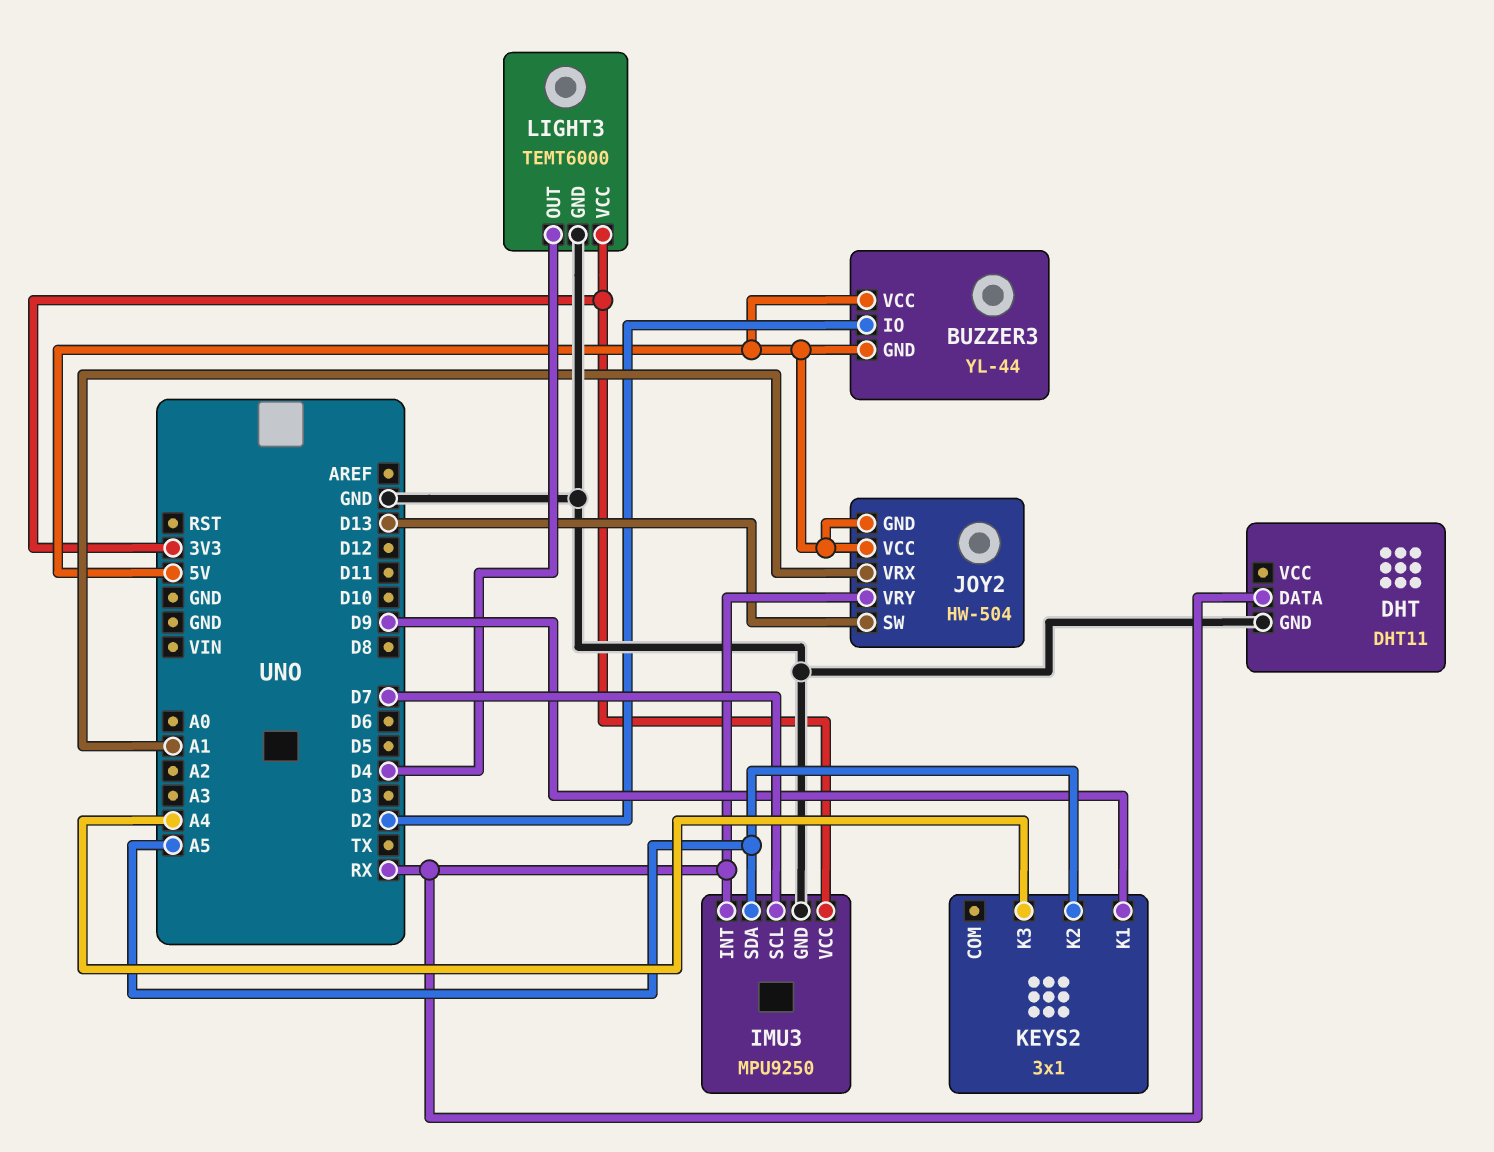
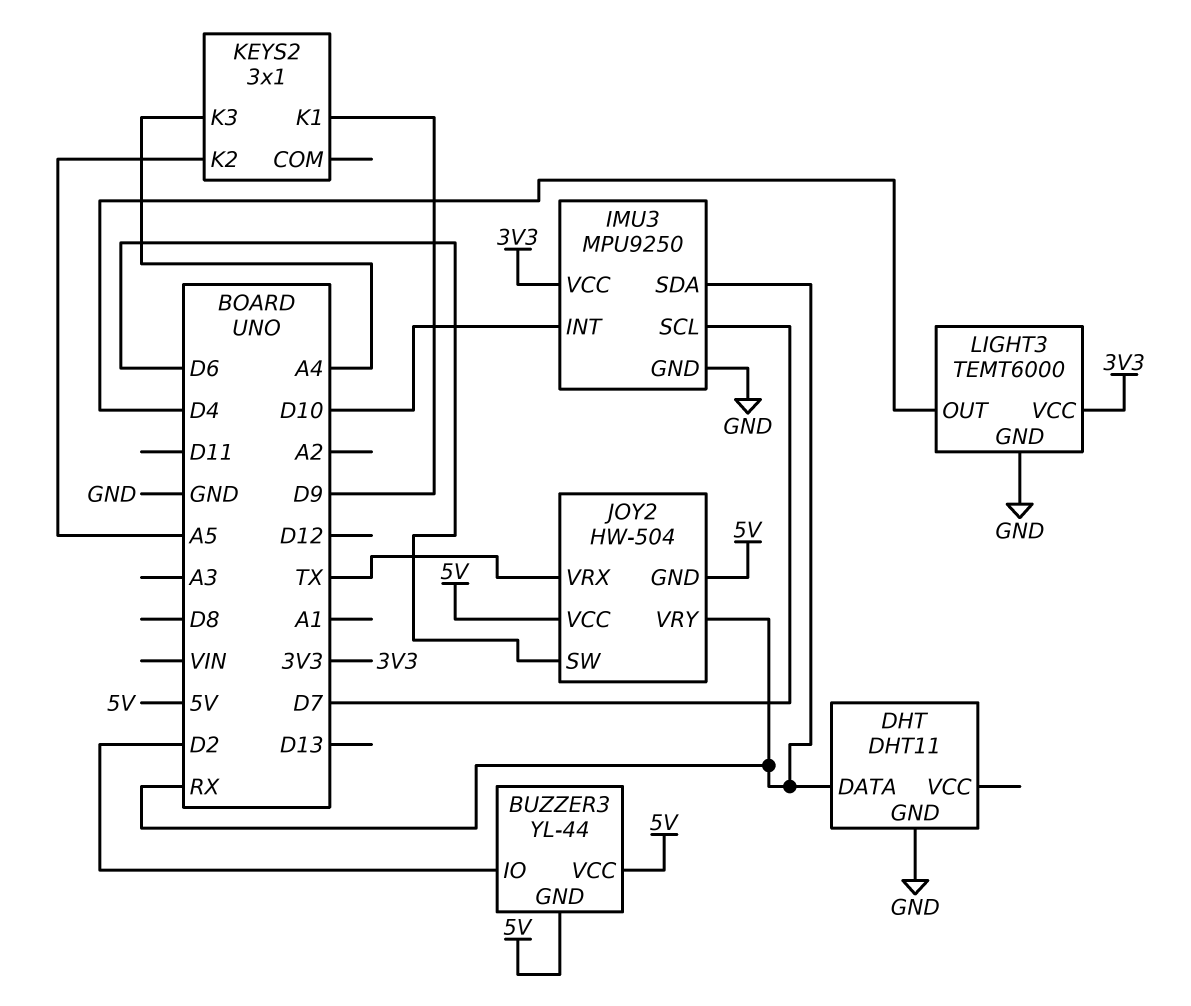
IMU3 pin INT: RX -> D10
IMU3 pin SDA: A5 -> RX
JOY2 pin SW: D13 -> D6
JOY2 pin VRX: A1 -> TX

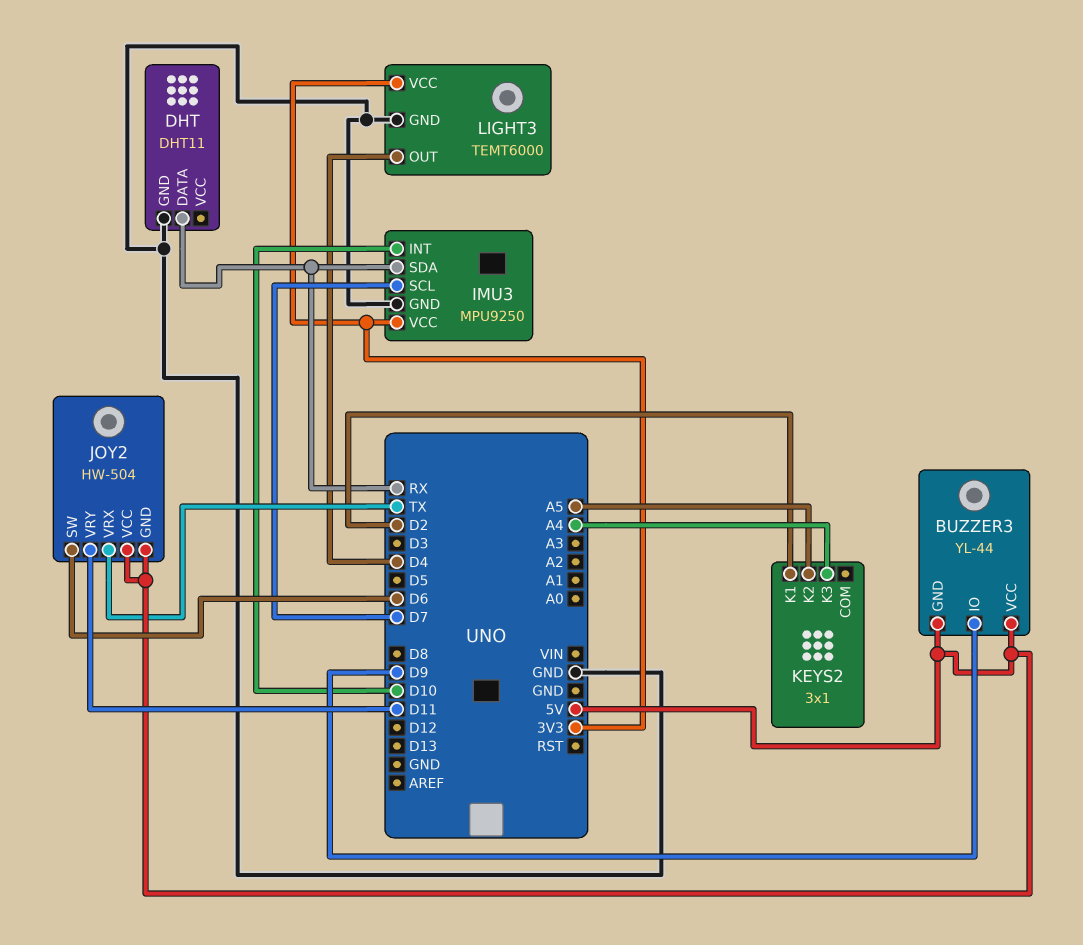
BUZZER3 pin IO: D2 -> D9
JOY2 pin VRY: RX -> D11
KEYS2 pin K1: D9 -> D2

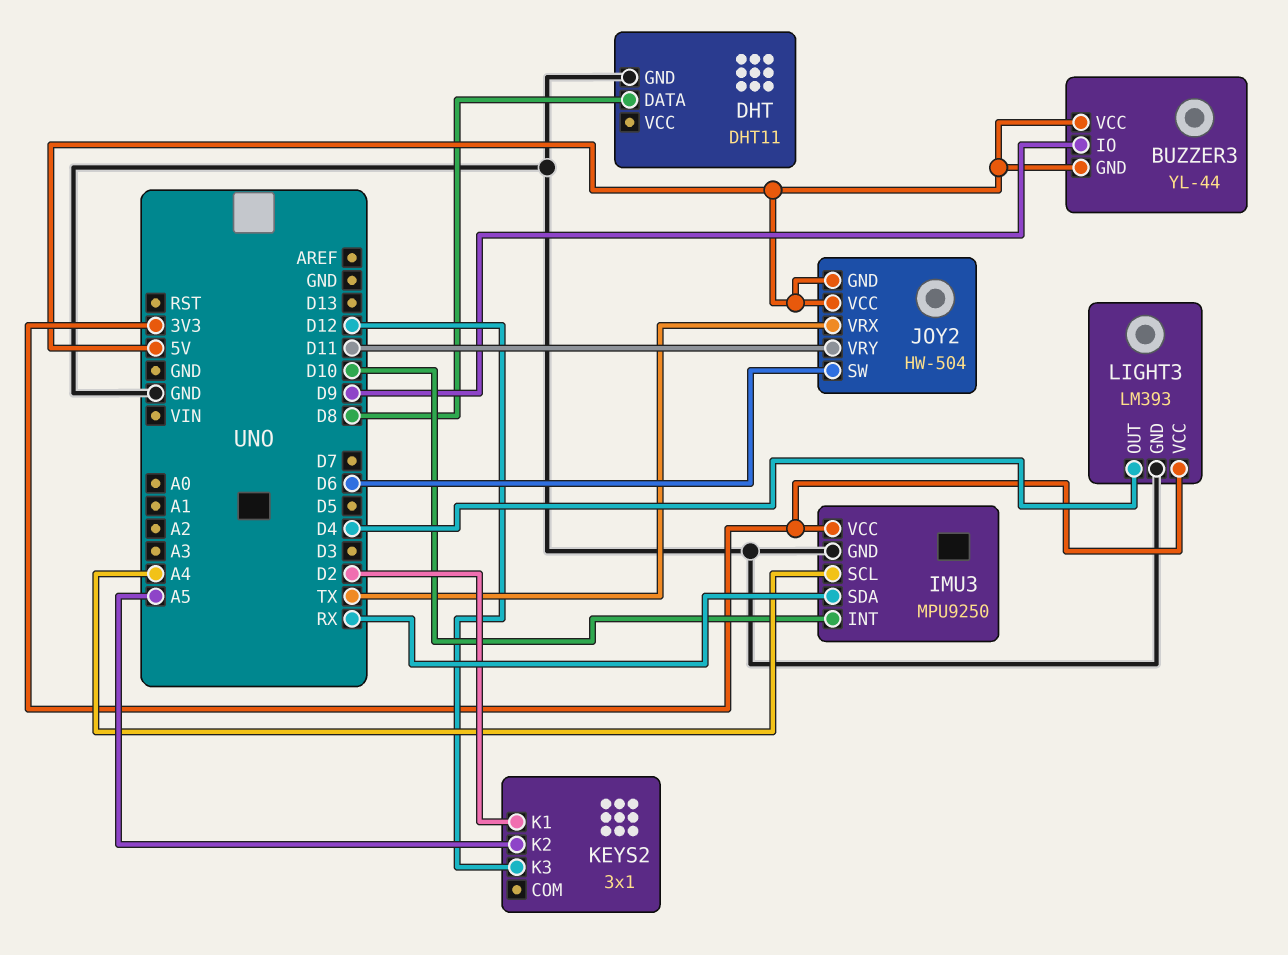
DHT pin DATA: RX -> D8
IMU3 pin SCL: D7 -> A4
KEYS2 pin K3: A4 -> D12
LIGHT3: TEMT6000 -> LM393

